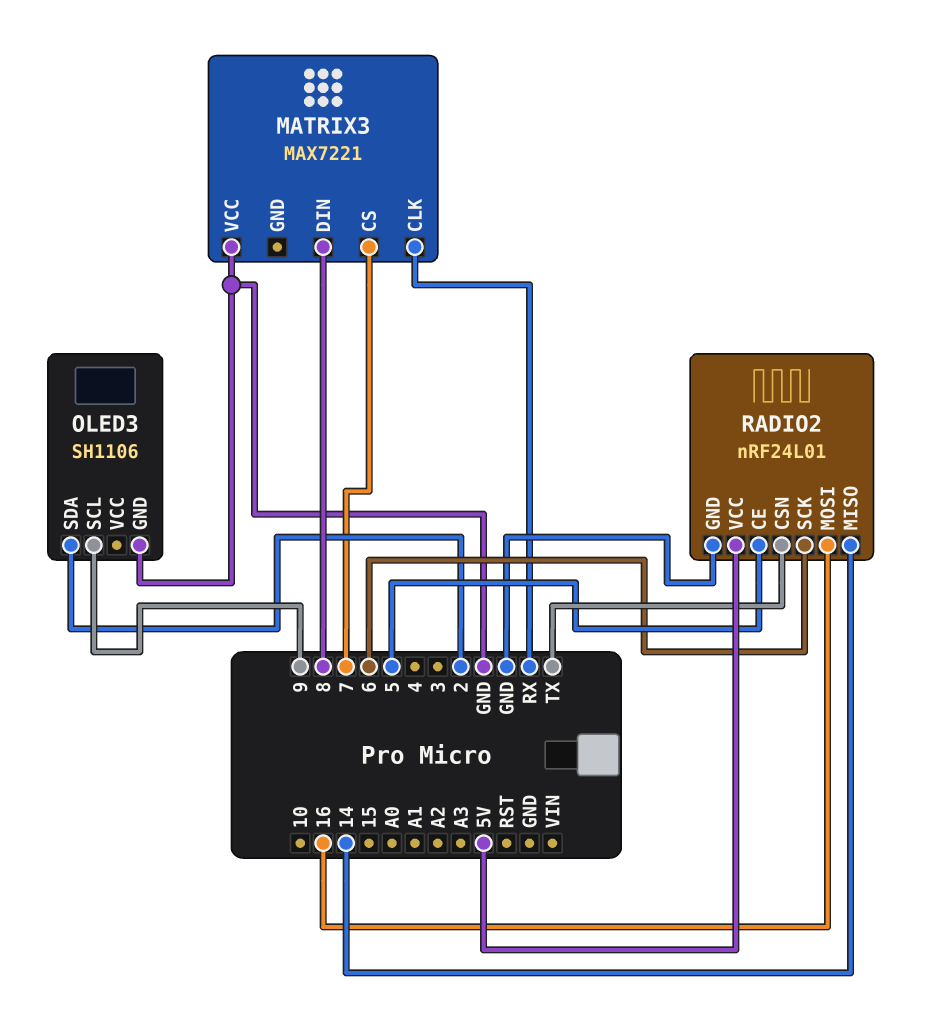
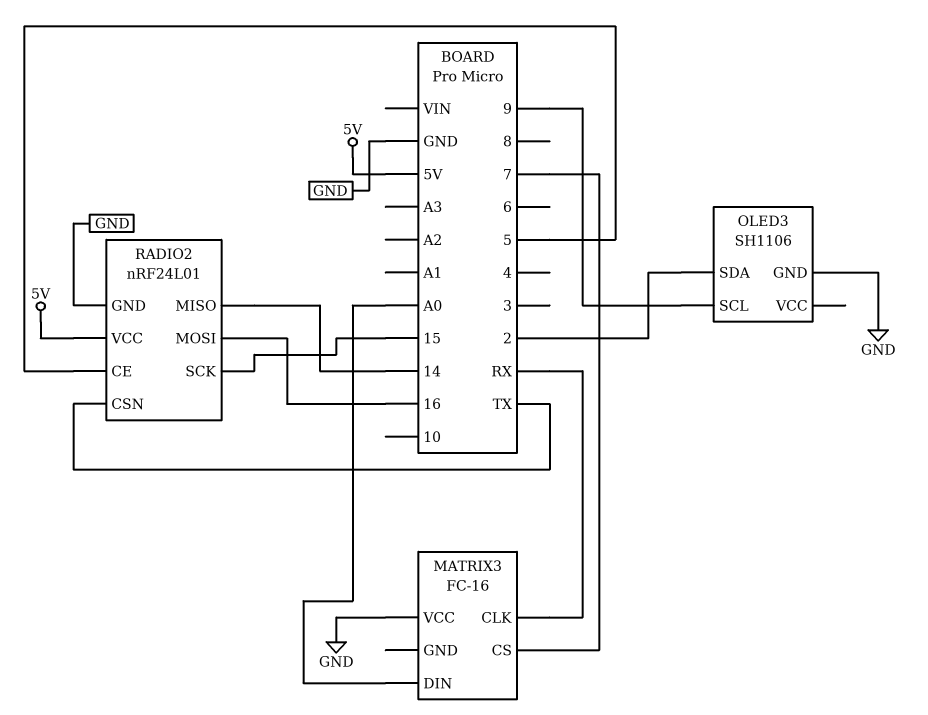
MATRIX3: MAX7221 -> FC-16
MATRIX3 pin DIN: 8 -> A0
RADIO2 pin SCK: 6 -> 15

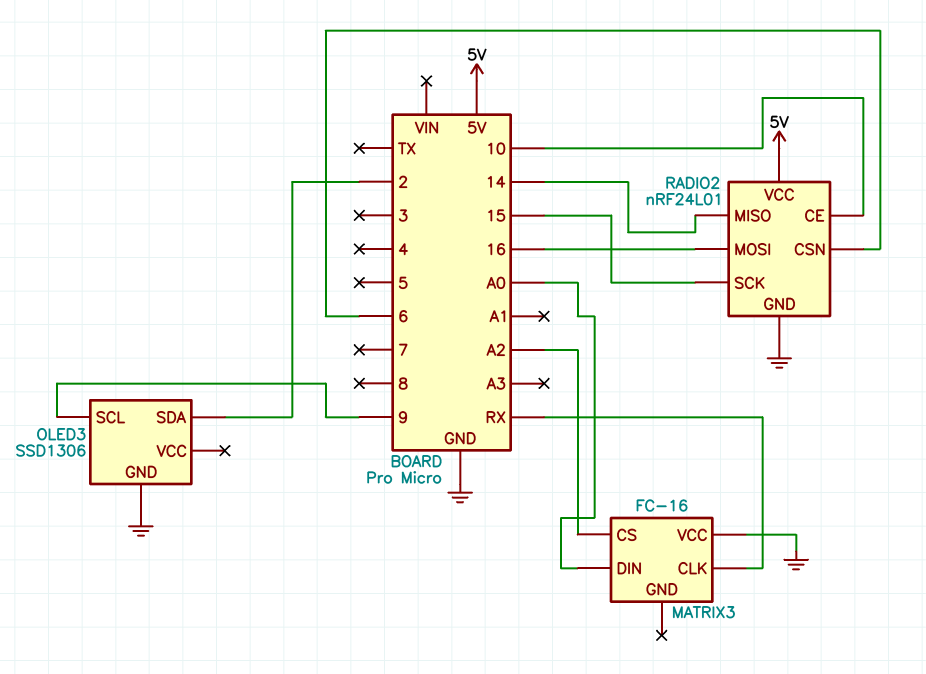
MATRIX3 pin CS: 7 -> A2
OLED3: SH1106 -> SSD1306
RADIO2 pin CE: 5 -> 10
RADIO2 pin CSN: TX -> 6

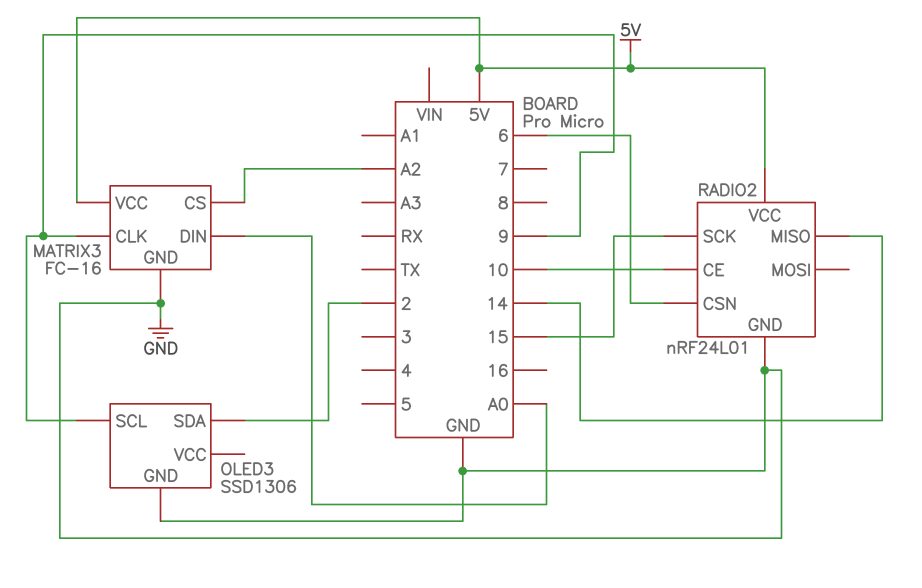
MATRIX3 pin CLK: RX -> 9
MATRIX3 pin GND: none -> GND
MATRIX3 pin VCC: GND -> 5V
RADIO2 pin MOSI: 16 -> none

